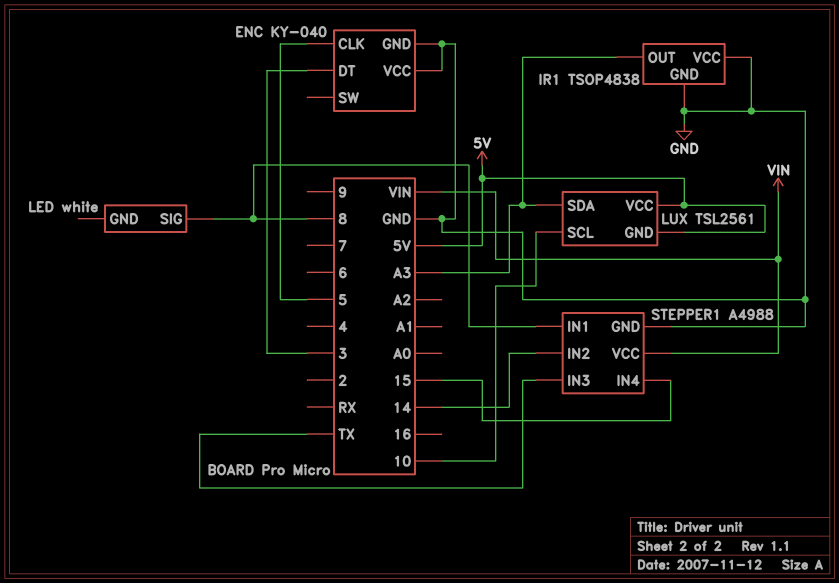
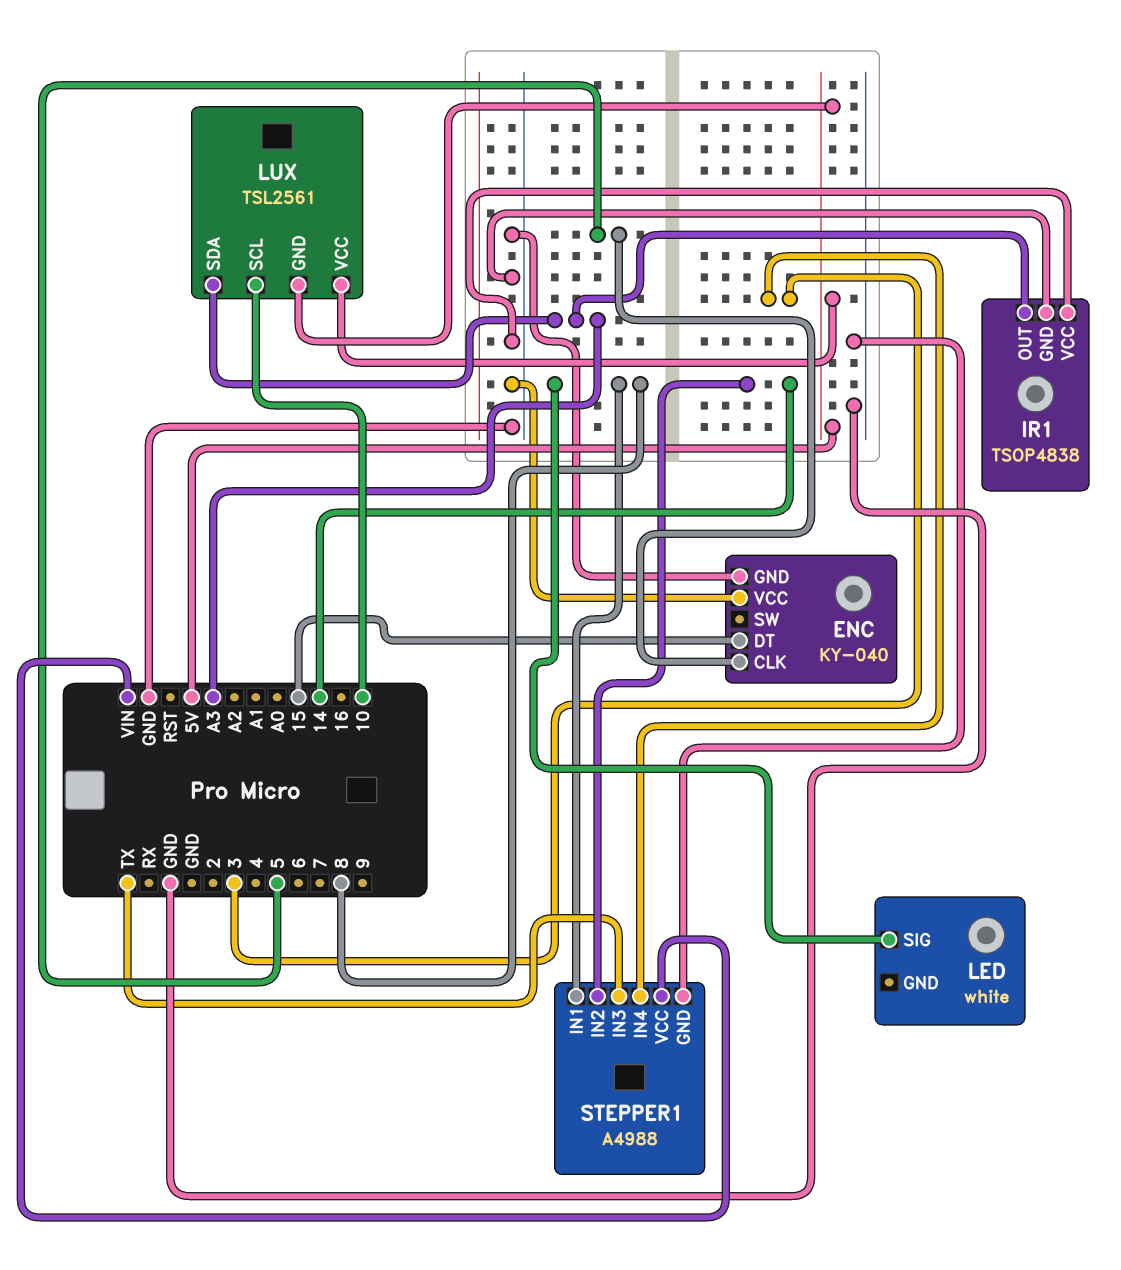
ENC pin DT: 3 -> 15
STEPPER1 pin IN4: 15 -> 3

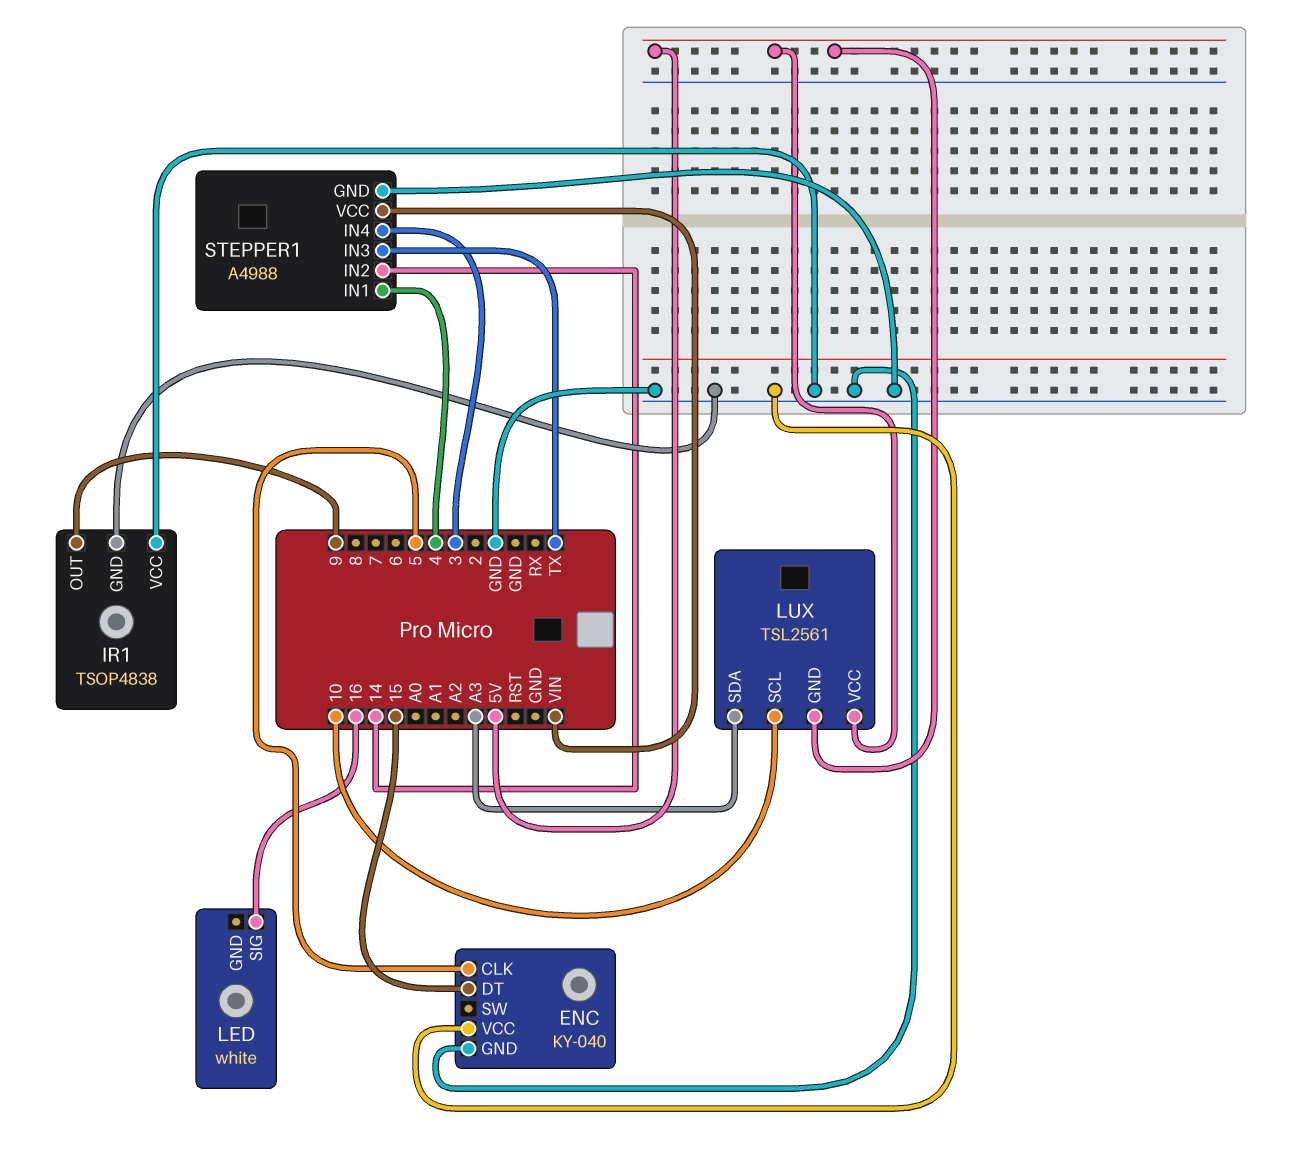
IR1 pin OUT: A3 -> 9
LED pin SIG: 8 -> 16
STEPPER1 pin IN1: 8 -> 4

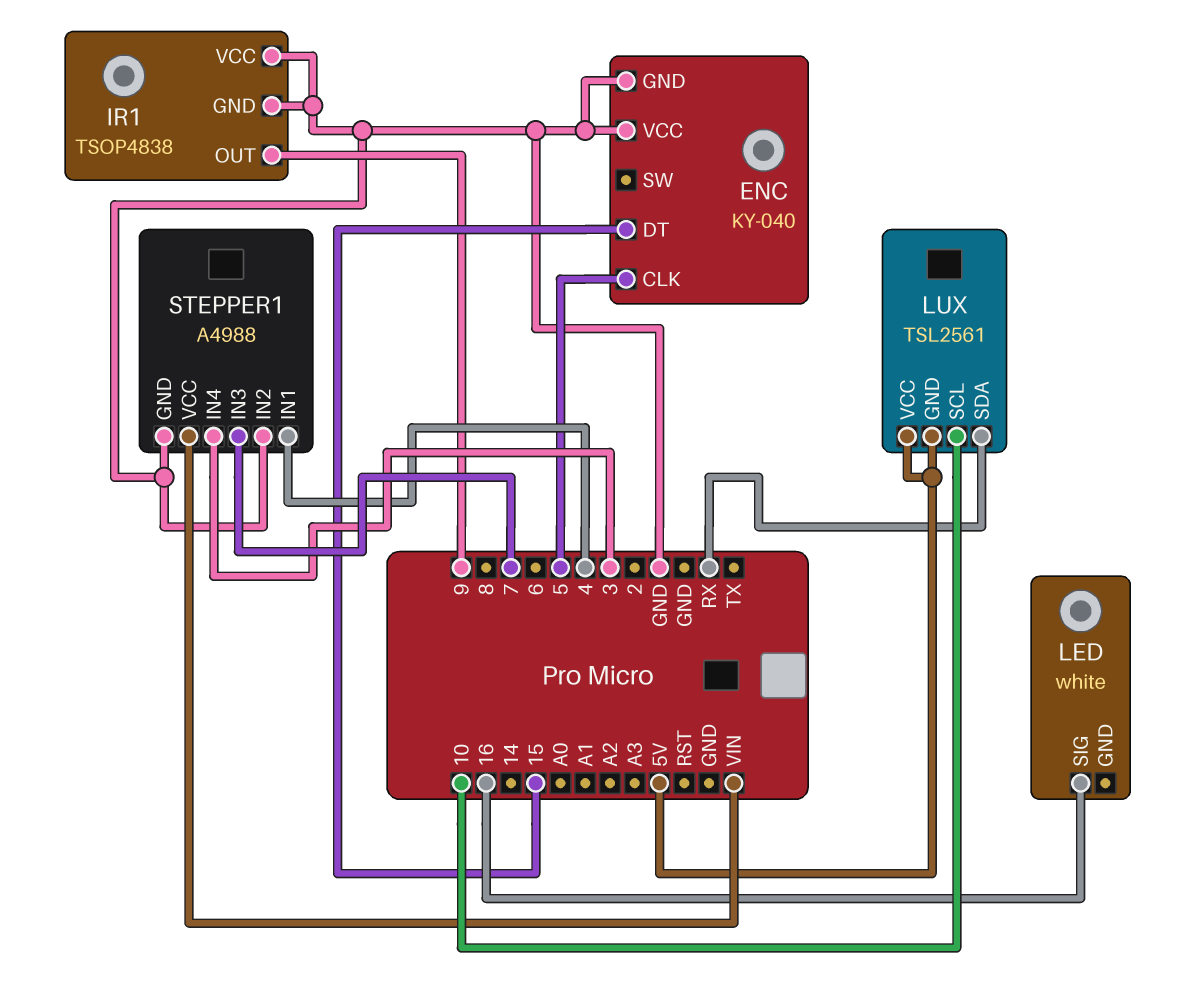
LUX pin SDA: A3 -> RX
STEPPER1 pin IN2: 14 -> GND
STEPPER1 pin IN3: TX -> 7

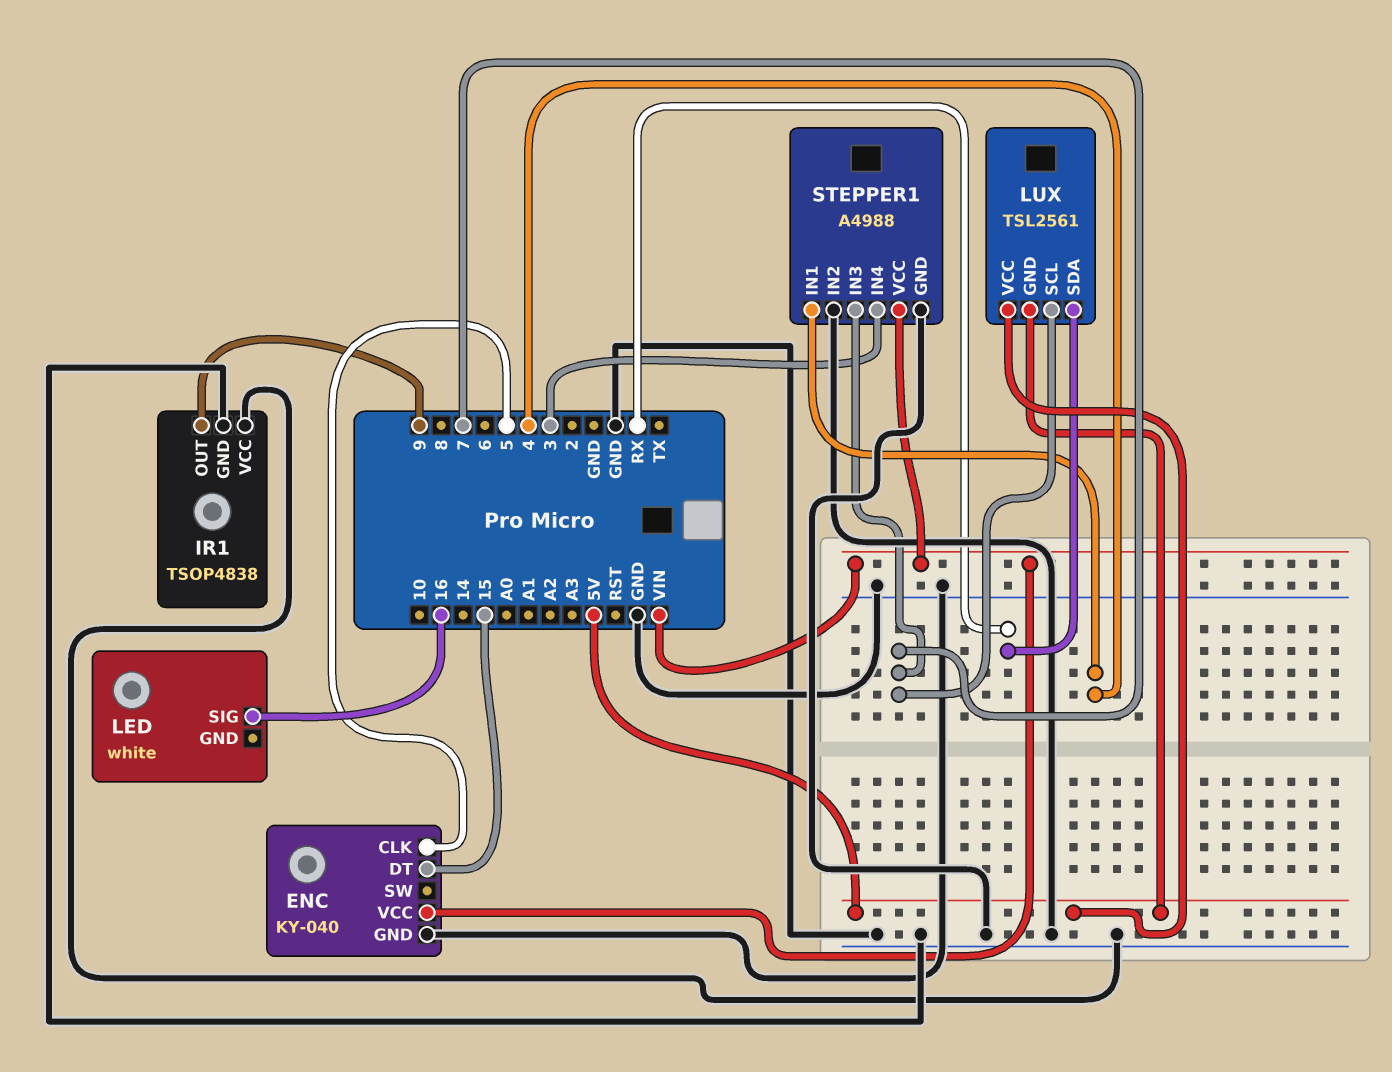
ENC pin VCC: GND -> VIN
LUX pin SCL: 10 -> 7

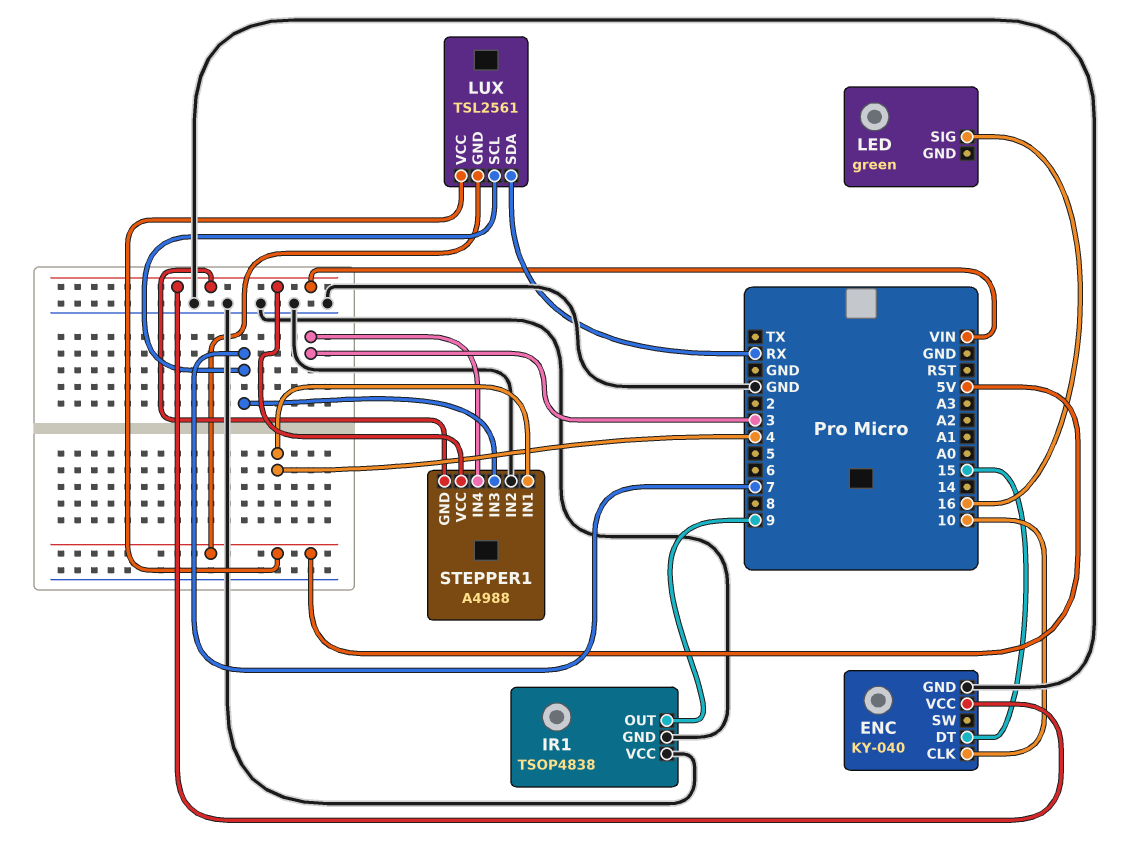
ENC pin CLK: 5 -> 10
LED: white -> green
STEPPER1 pin GND: GND -> VIN

